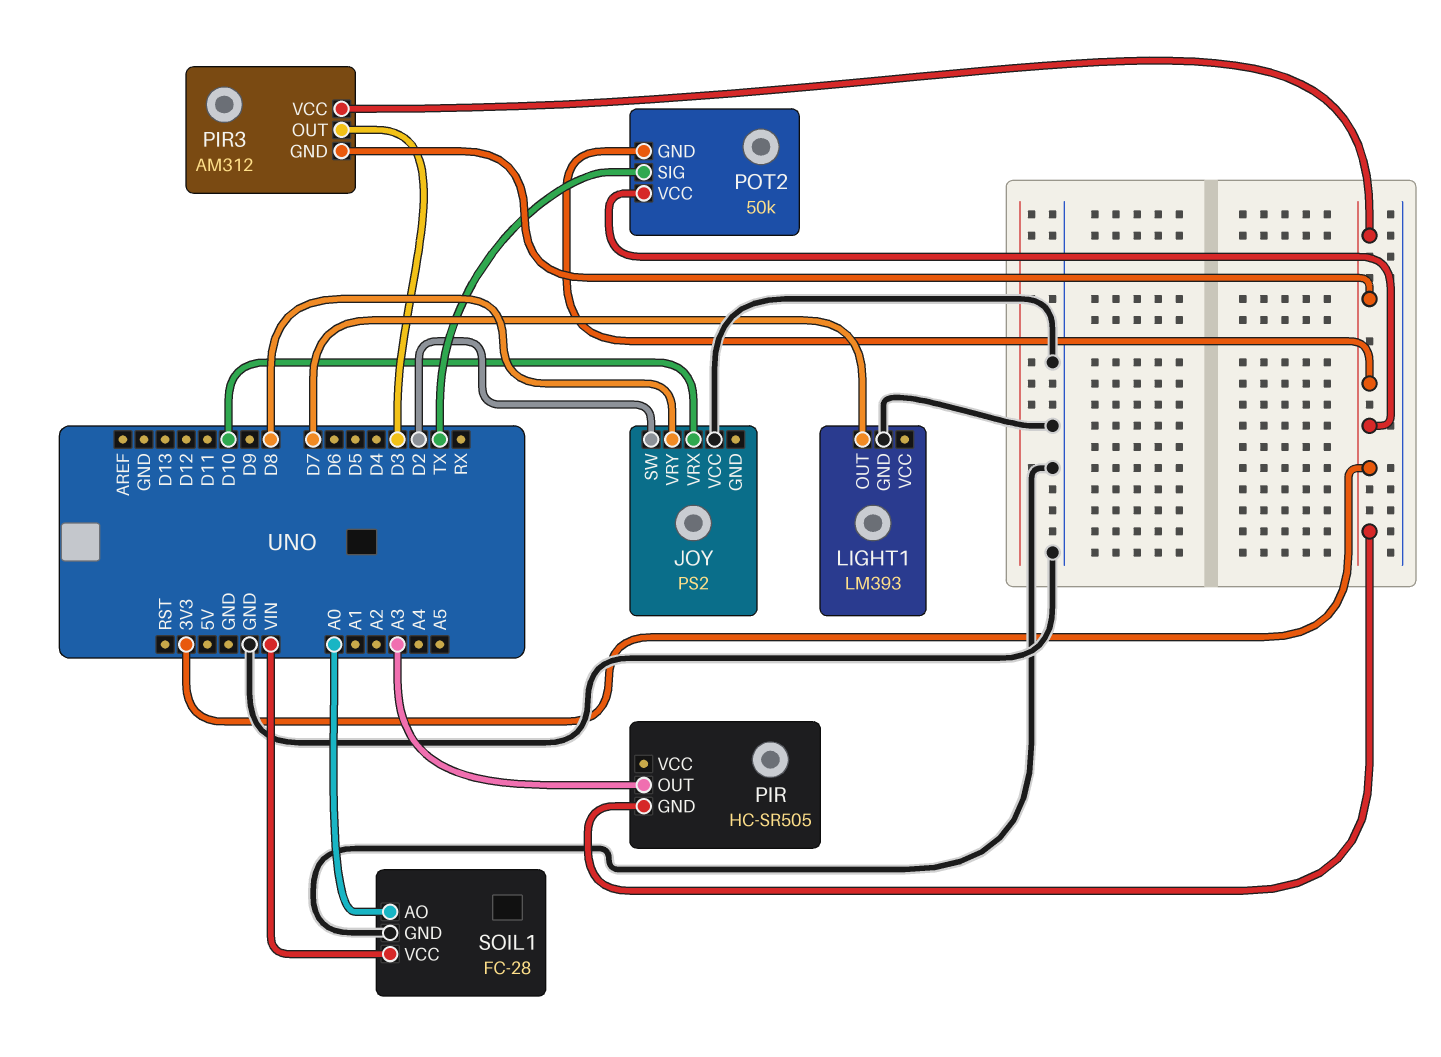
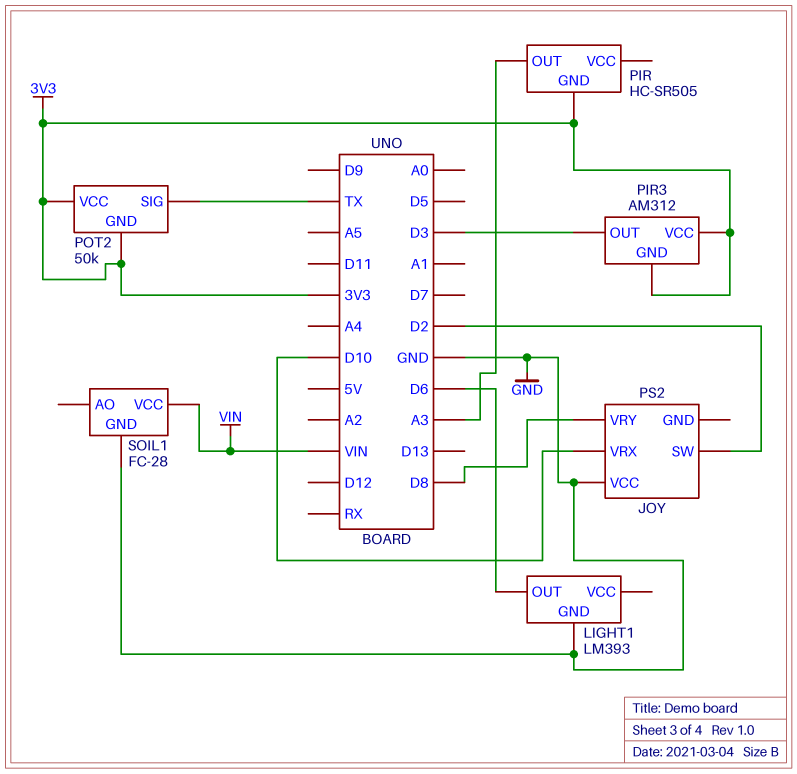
LIGHT1 pin OUT: D7 -> D6
SOIL1 pin AO: A0 -> none

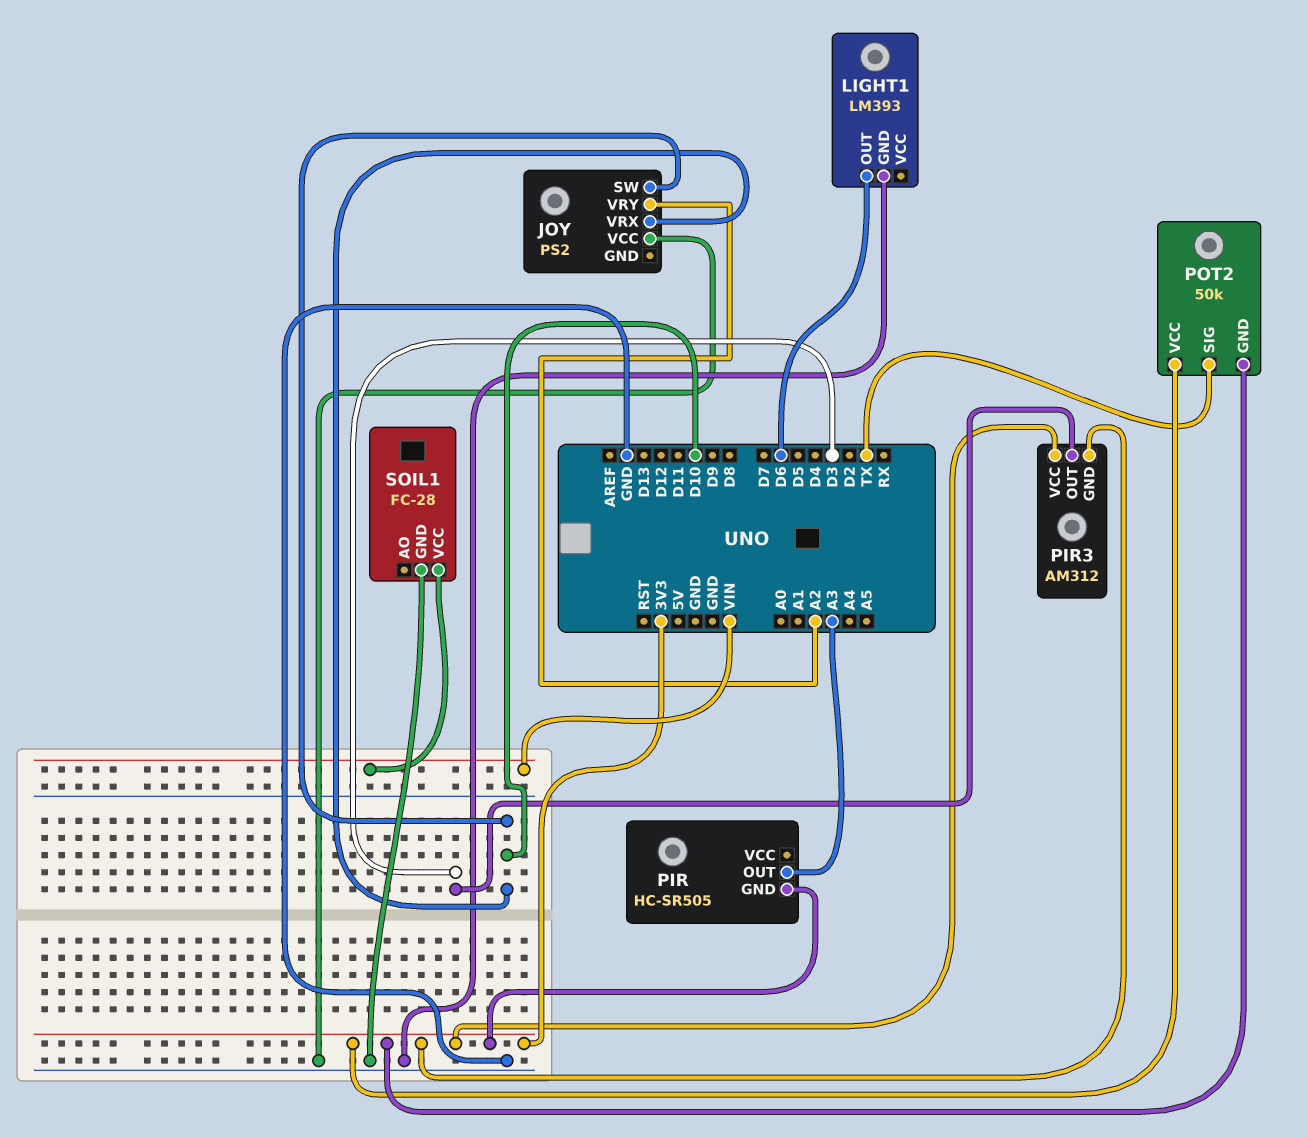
JOY pin SW: D2 -> D10
JOY pin VRY: D8 -> A2

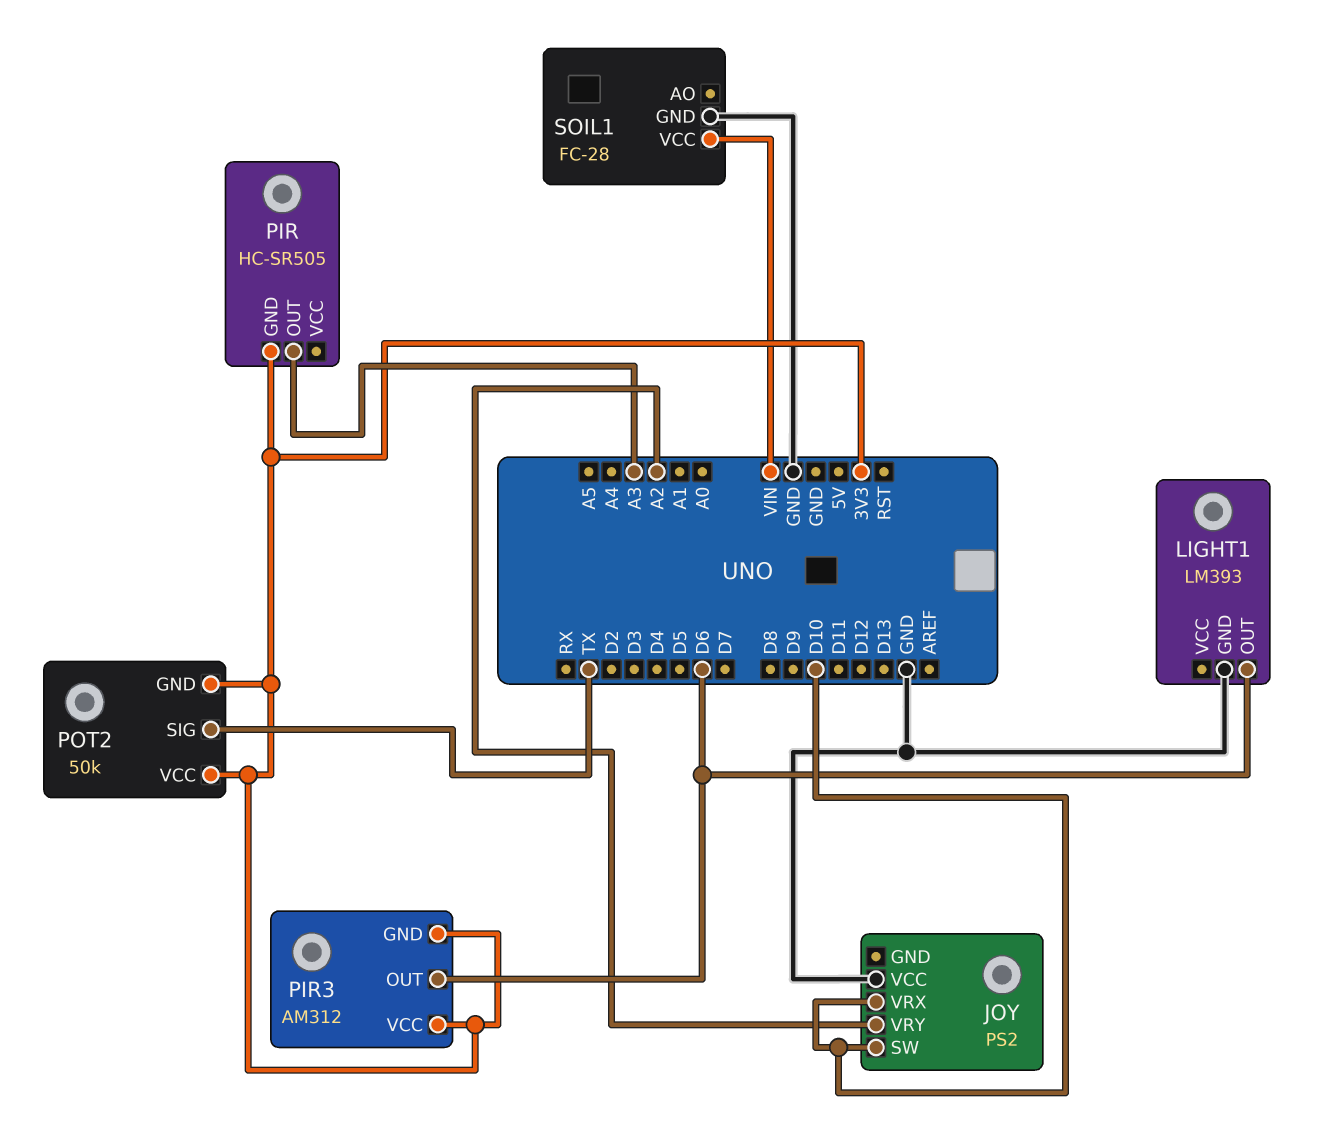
PIR3 pin OUT: D3 -> D6

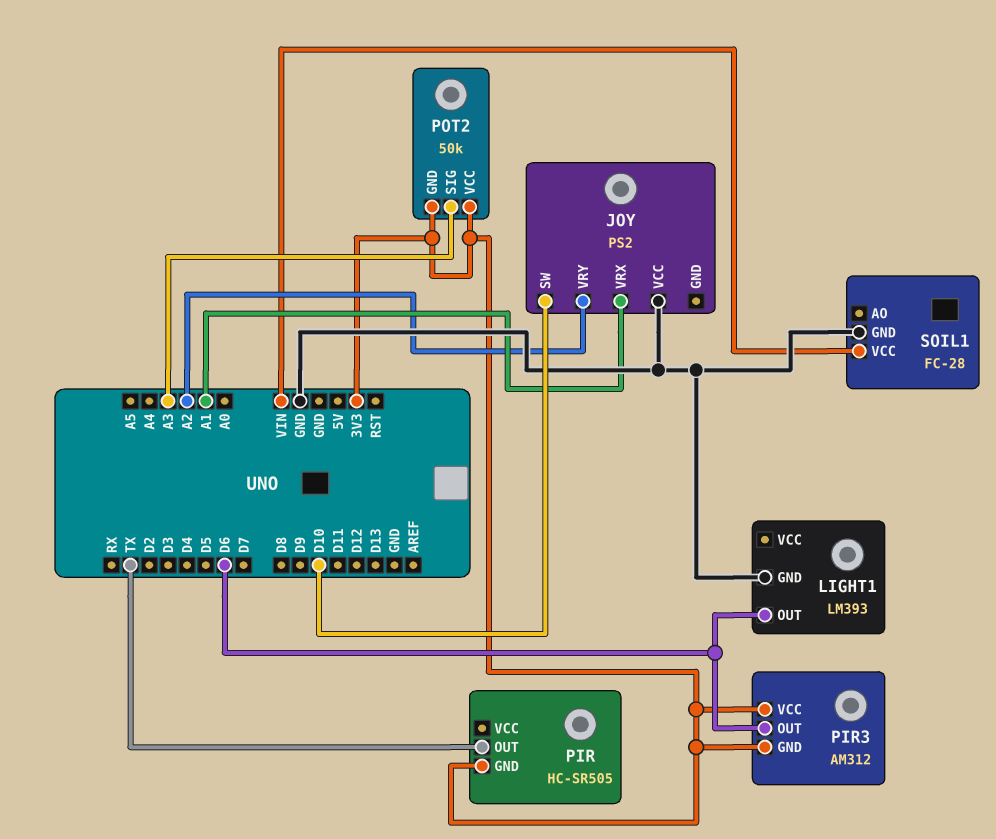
JOY pin VRX: D10 -> A1
PIR pin OUT: A3 -> TX
POT2 pin SIG: TX -> A3

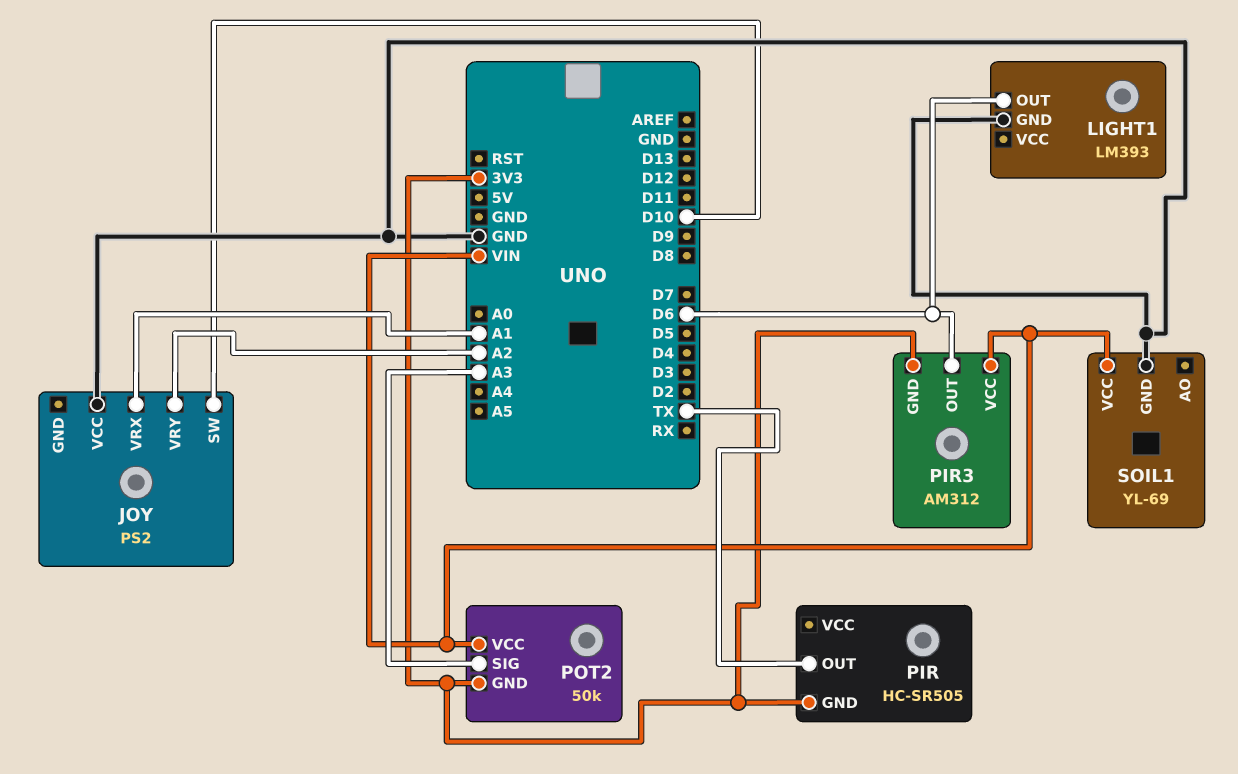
PIR3 pin VCC: 3V3 -> VIN
POT2 pin VCC: 3V3 -> VIN
SOIL1: FC-28 -> YL-69

